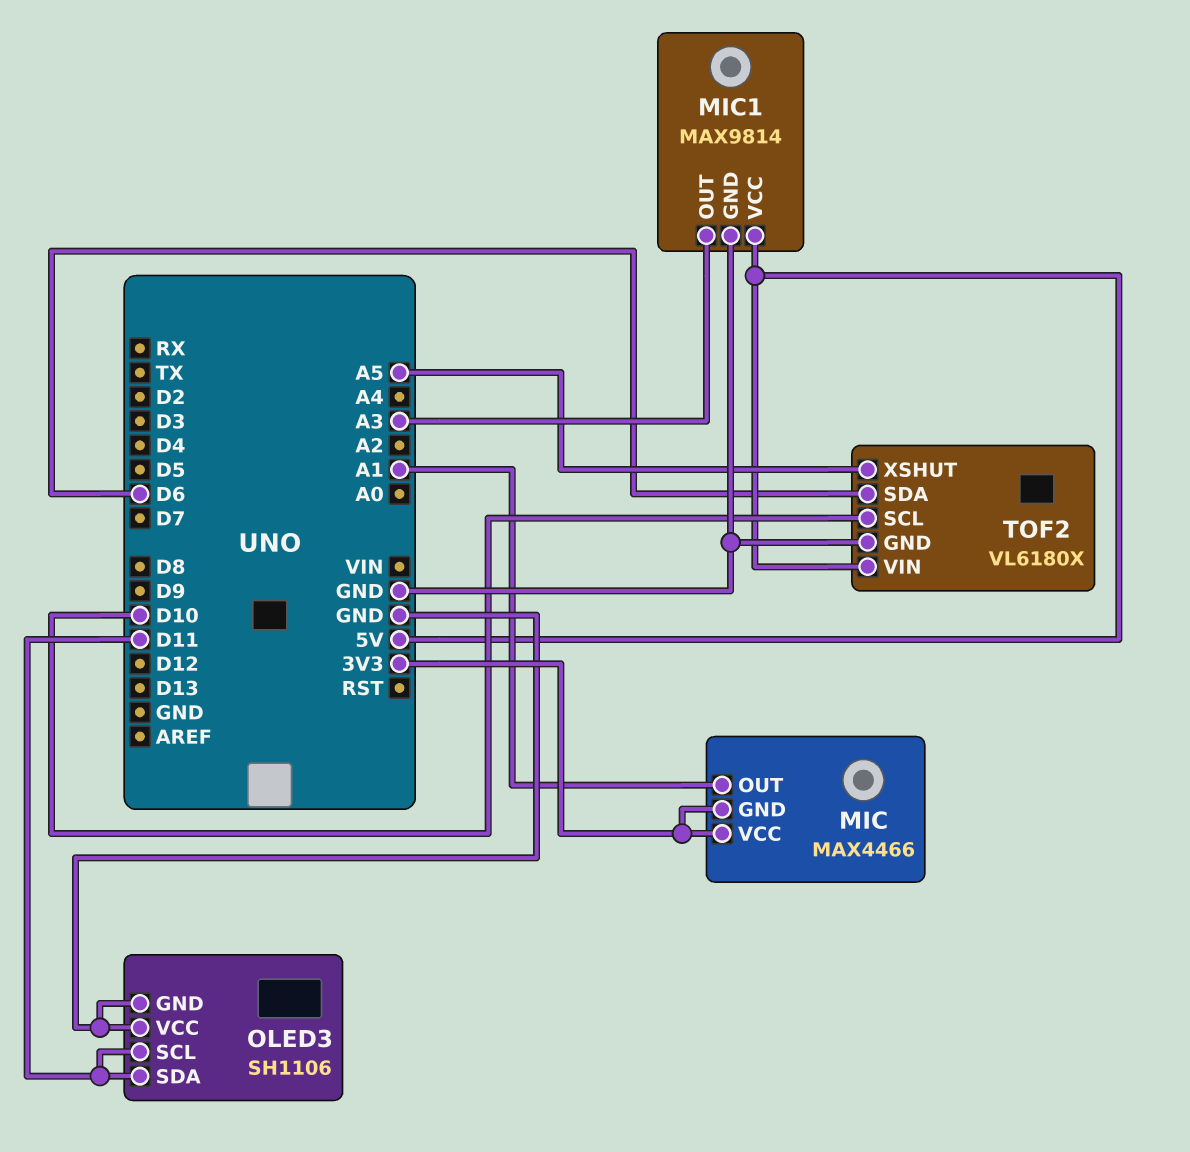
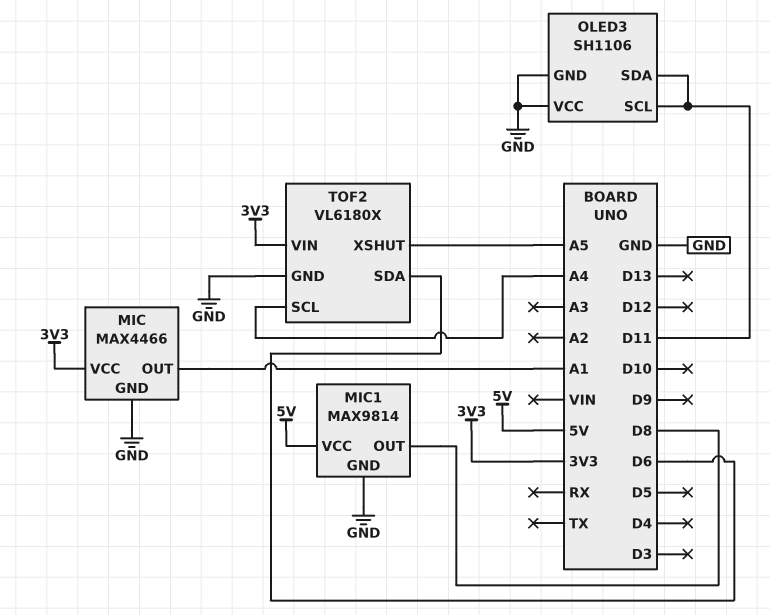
MIC pin GND: 3V3 -> GND
MIC1 pin OUT: A3 -> D8
TOF2 pin SCL: D10 -> A4
TOF2 pin VIN: 5V -> 3V3

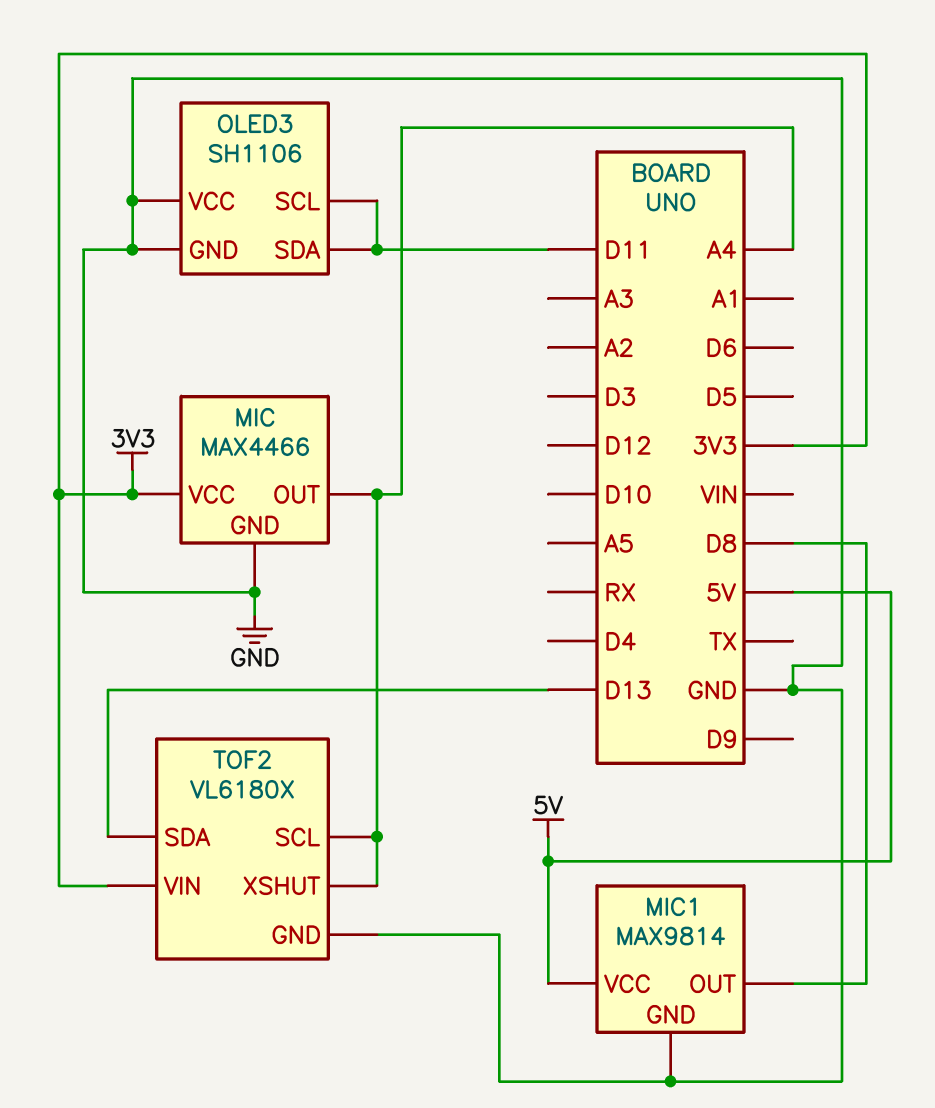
MIC pin OUT: A1 -> A4
TOF2 pin SDA: D6 -> D13
TOF2 pin XSHUT: A5 -> A4

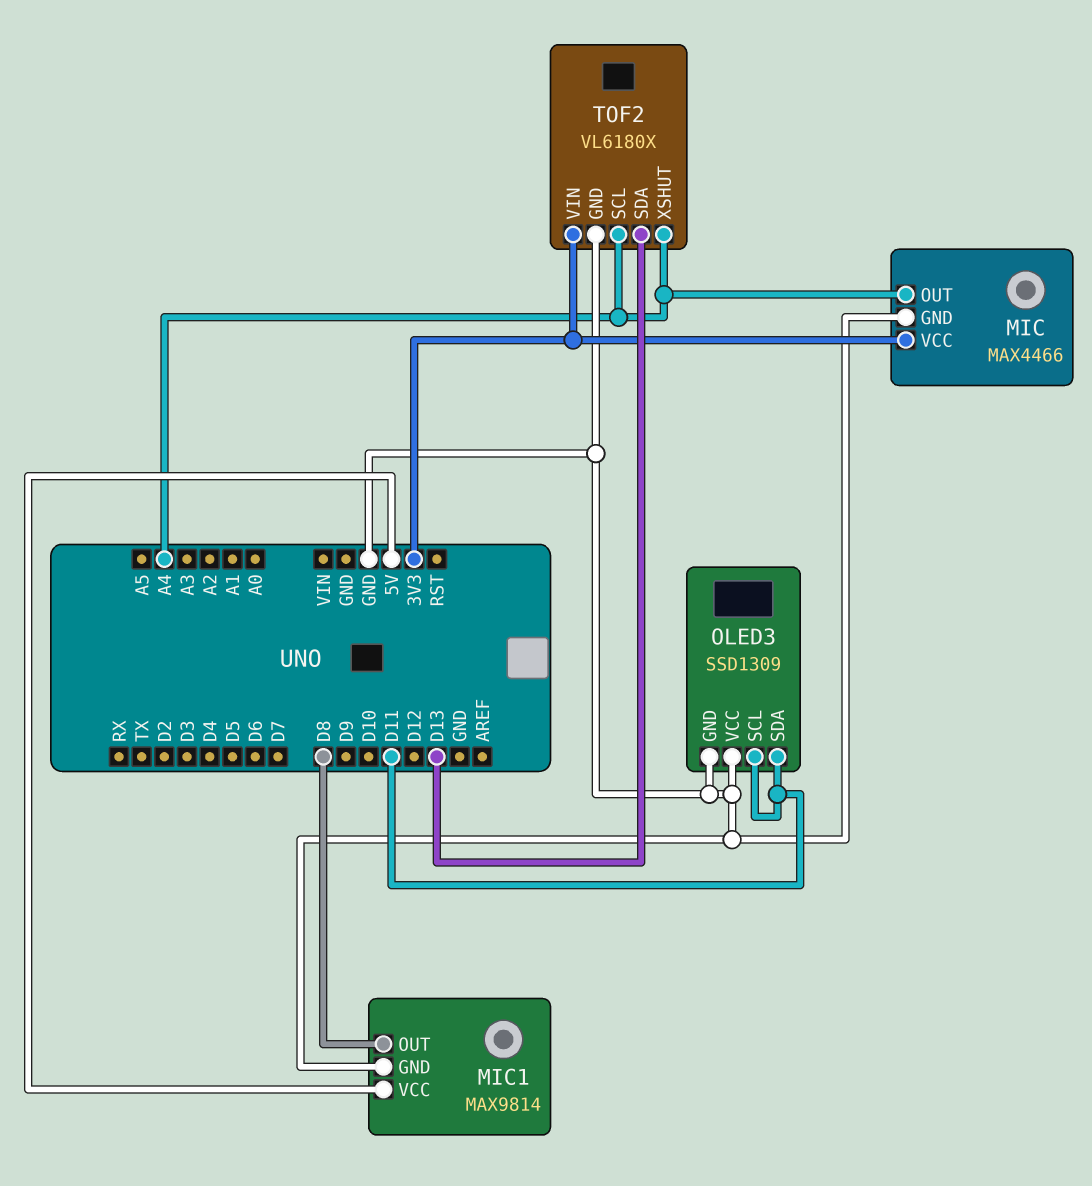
OLED3: SH1106 -> SSD1309

